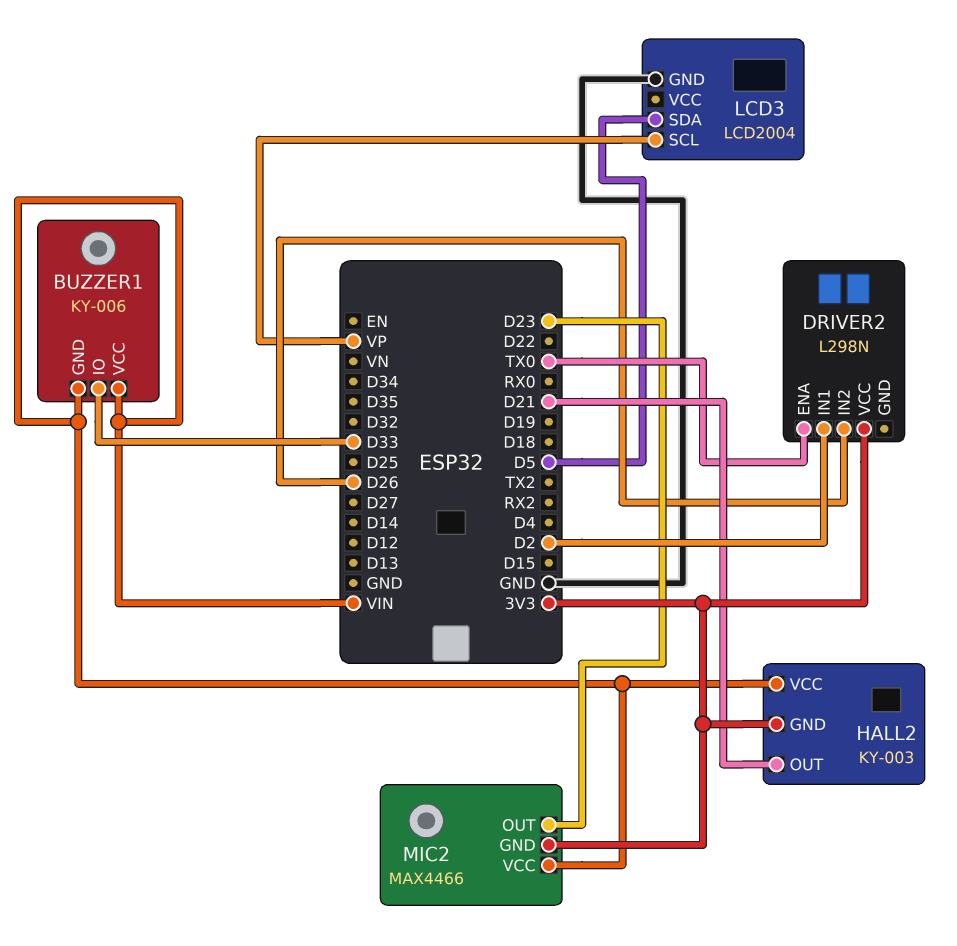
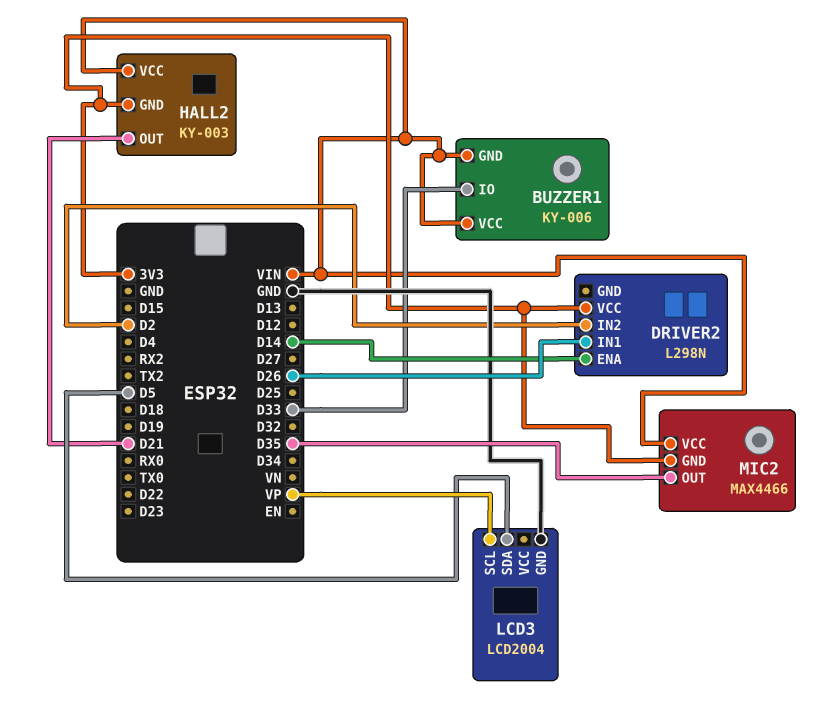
DRIVER2 pin ENA: TX0 -> D14
DRIVER2 pin IN1: D2 -> D26
DRIVER2 pin IN2: D26 -> D2
MIC2 pin OUT: D23 -> D35

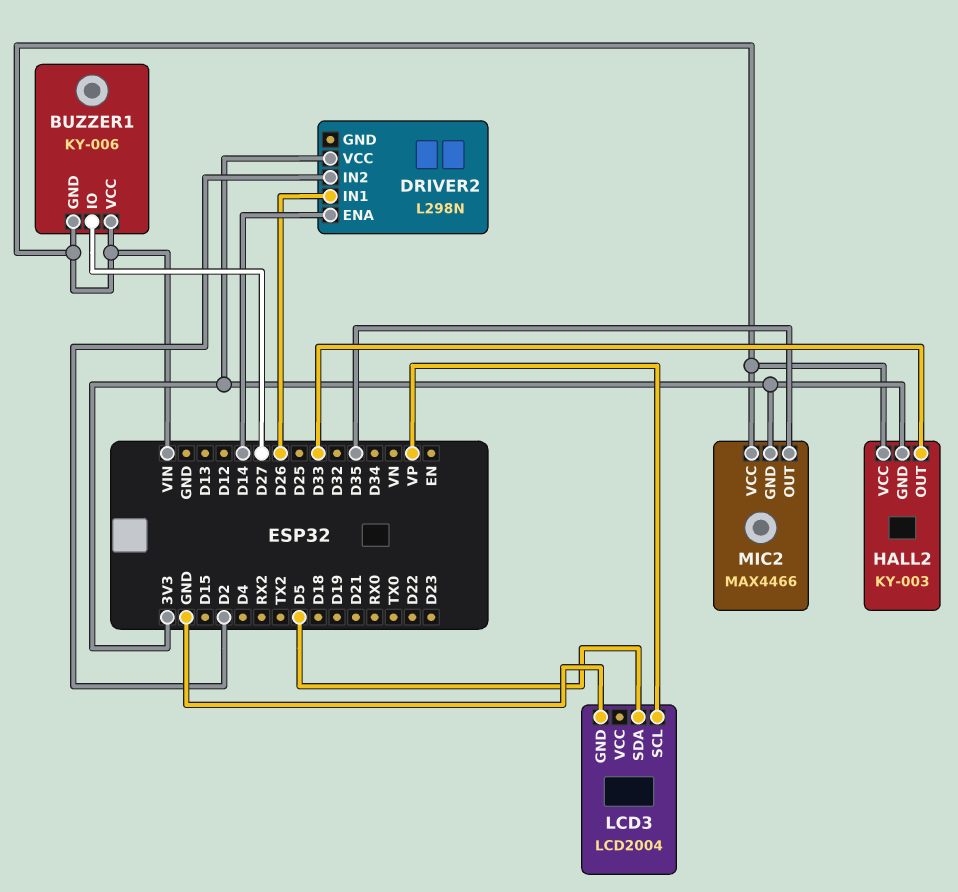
BUZZER1 pin IO: D33 -> D27
HALL2 pin OUT: D21 -> D33

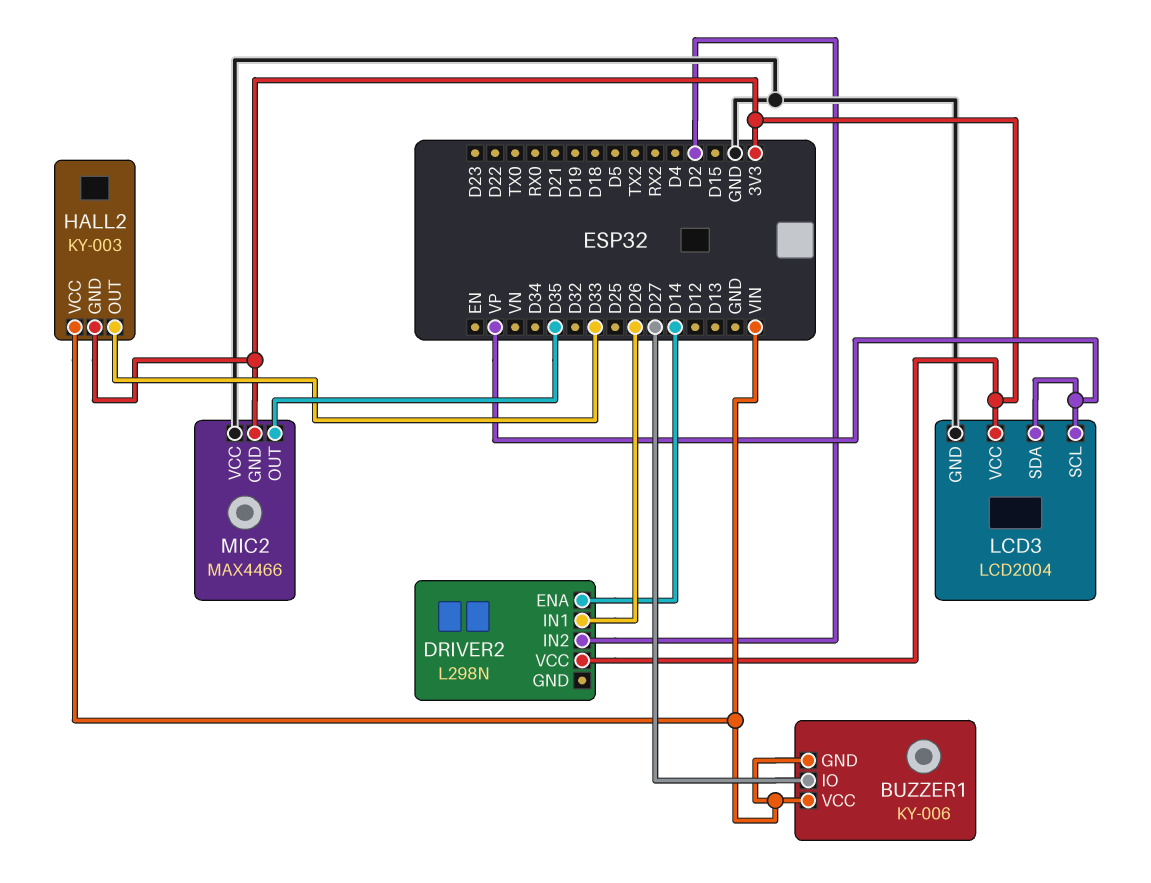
LCD3 pin SDA: D5 -> VP
LCD3 pin VCC: none -> 3V3
MIC2 pin VCC: VIN -> GND

